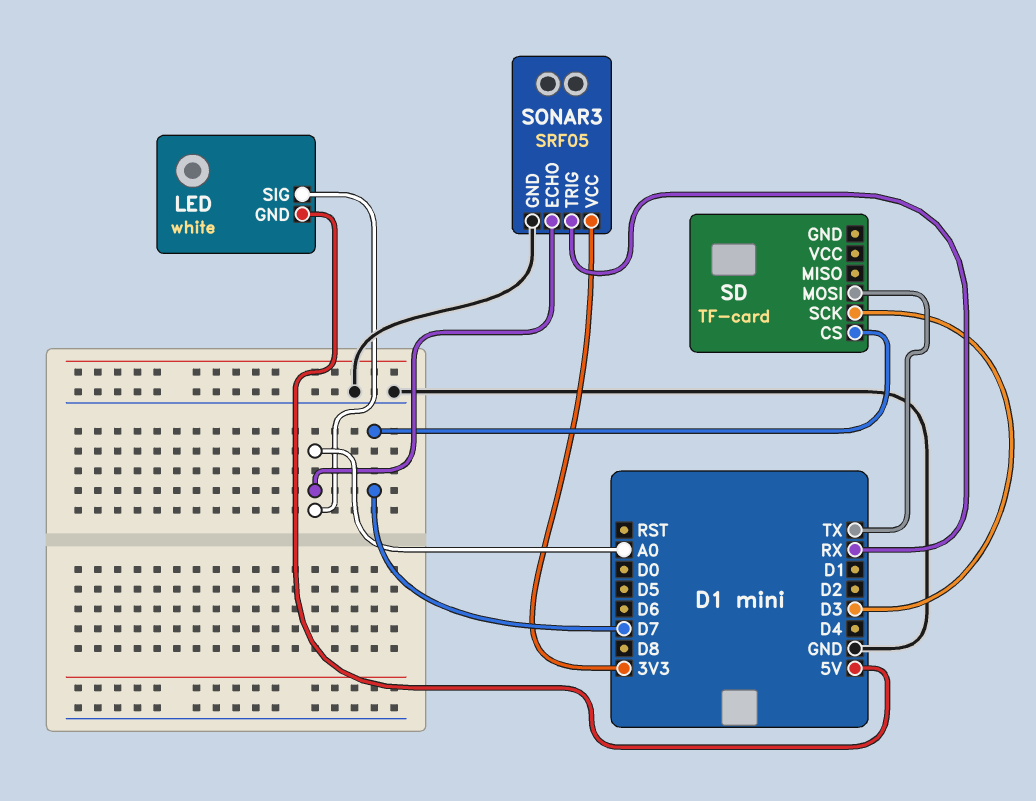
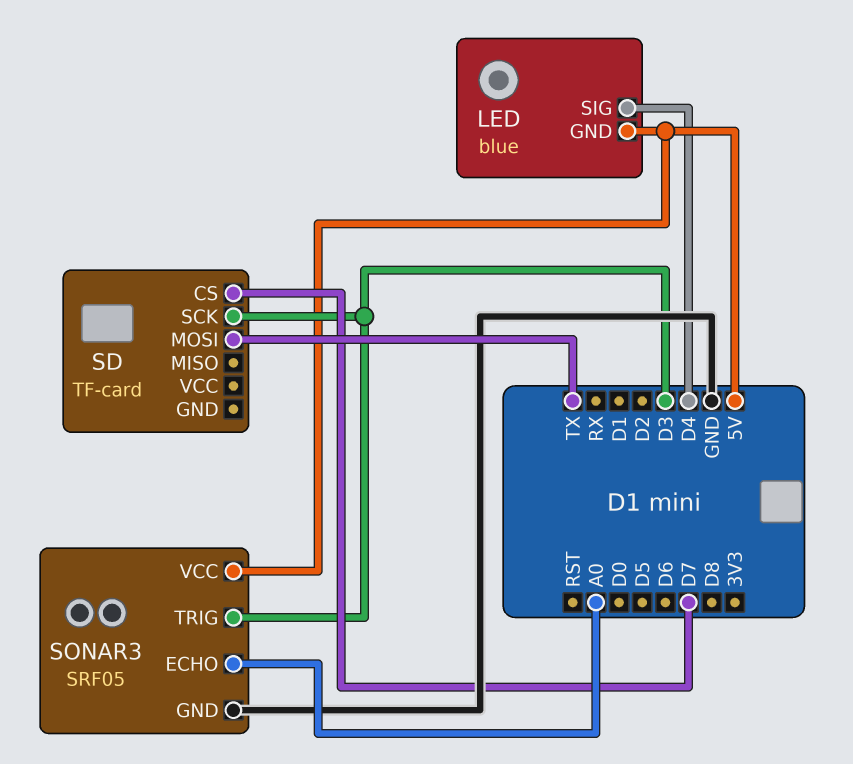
LED: white -> blue
LED pin SIG: A0 -> D4
SONAR3 pin TRIG: RX -> D3
SONAR3 pin VCC: 3V3 -> 5V

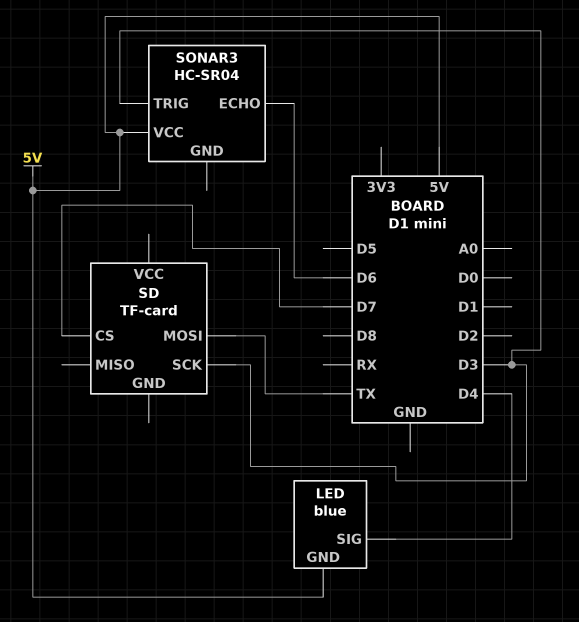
SONAR3: SRF05 -> HC-SR04
SONAR3 pin ECHO: A0 -> D6
SONAR3 pin GND: GND -> none

